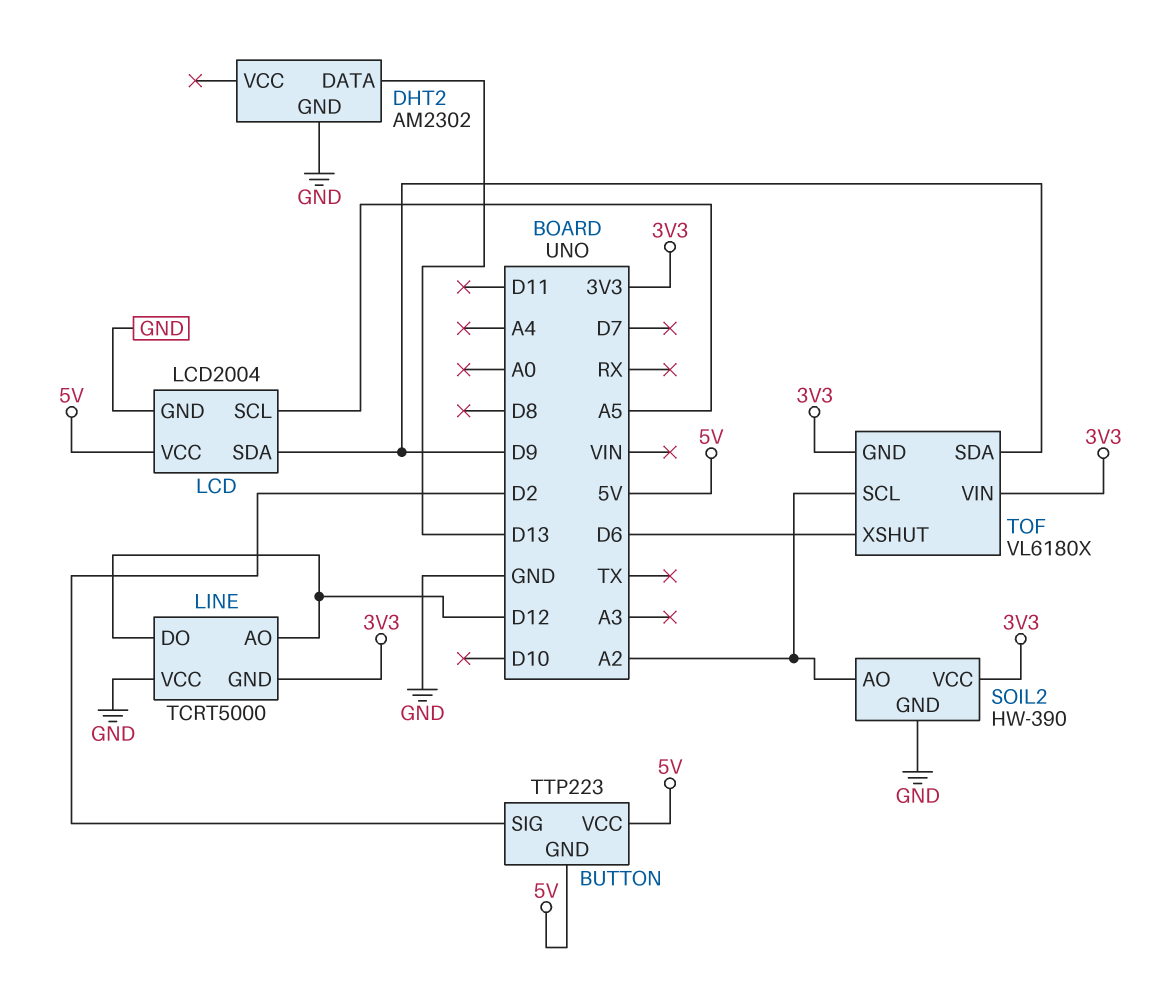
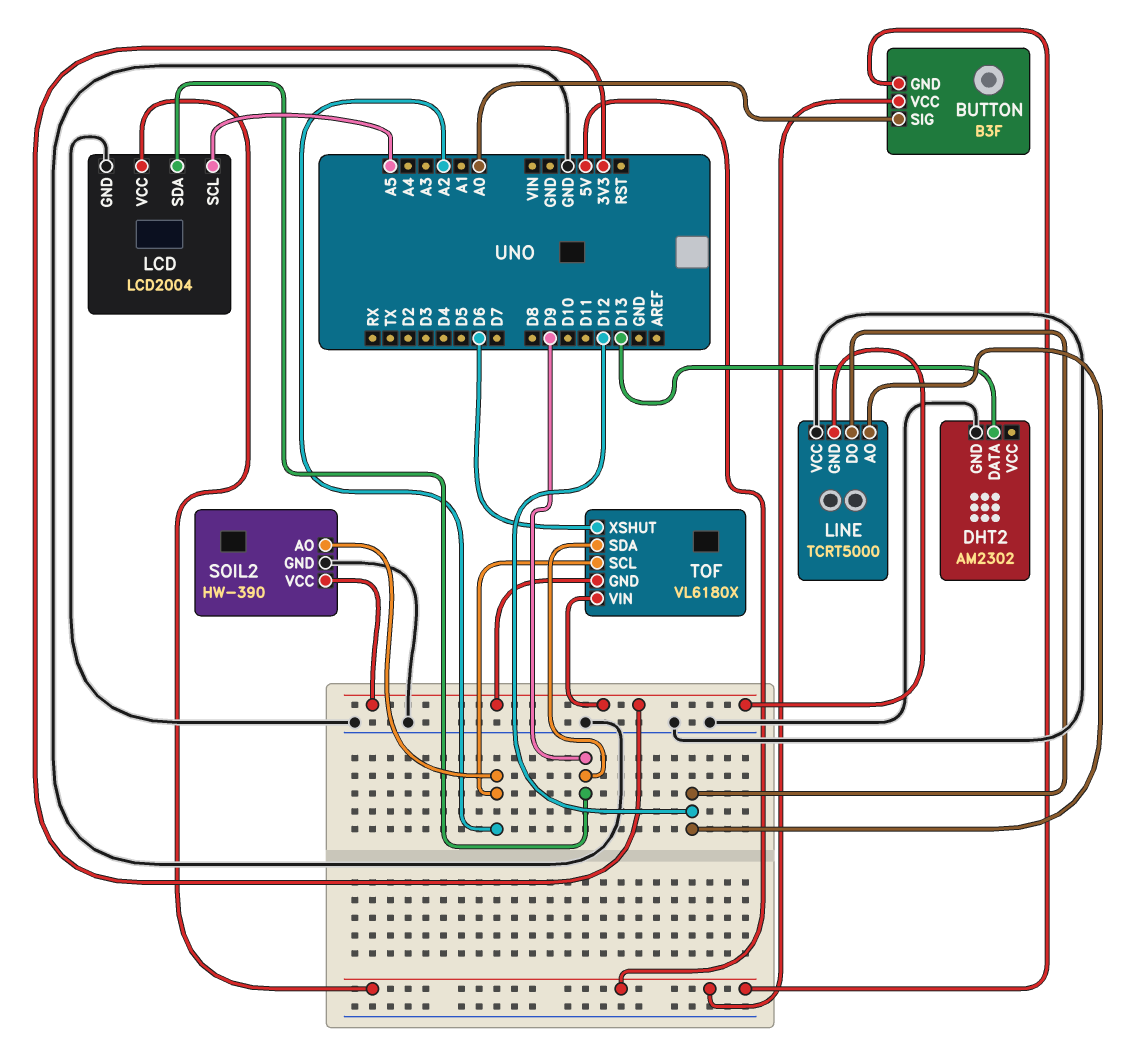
BUTTON: TTP223 -> B3F
BUTTON pin SIG: D2 -> A0

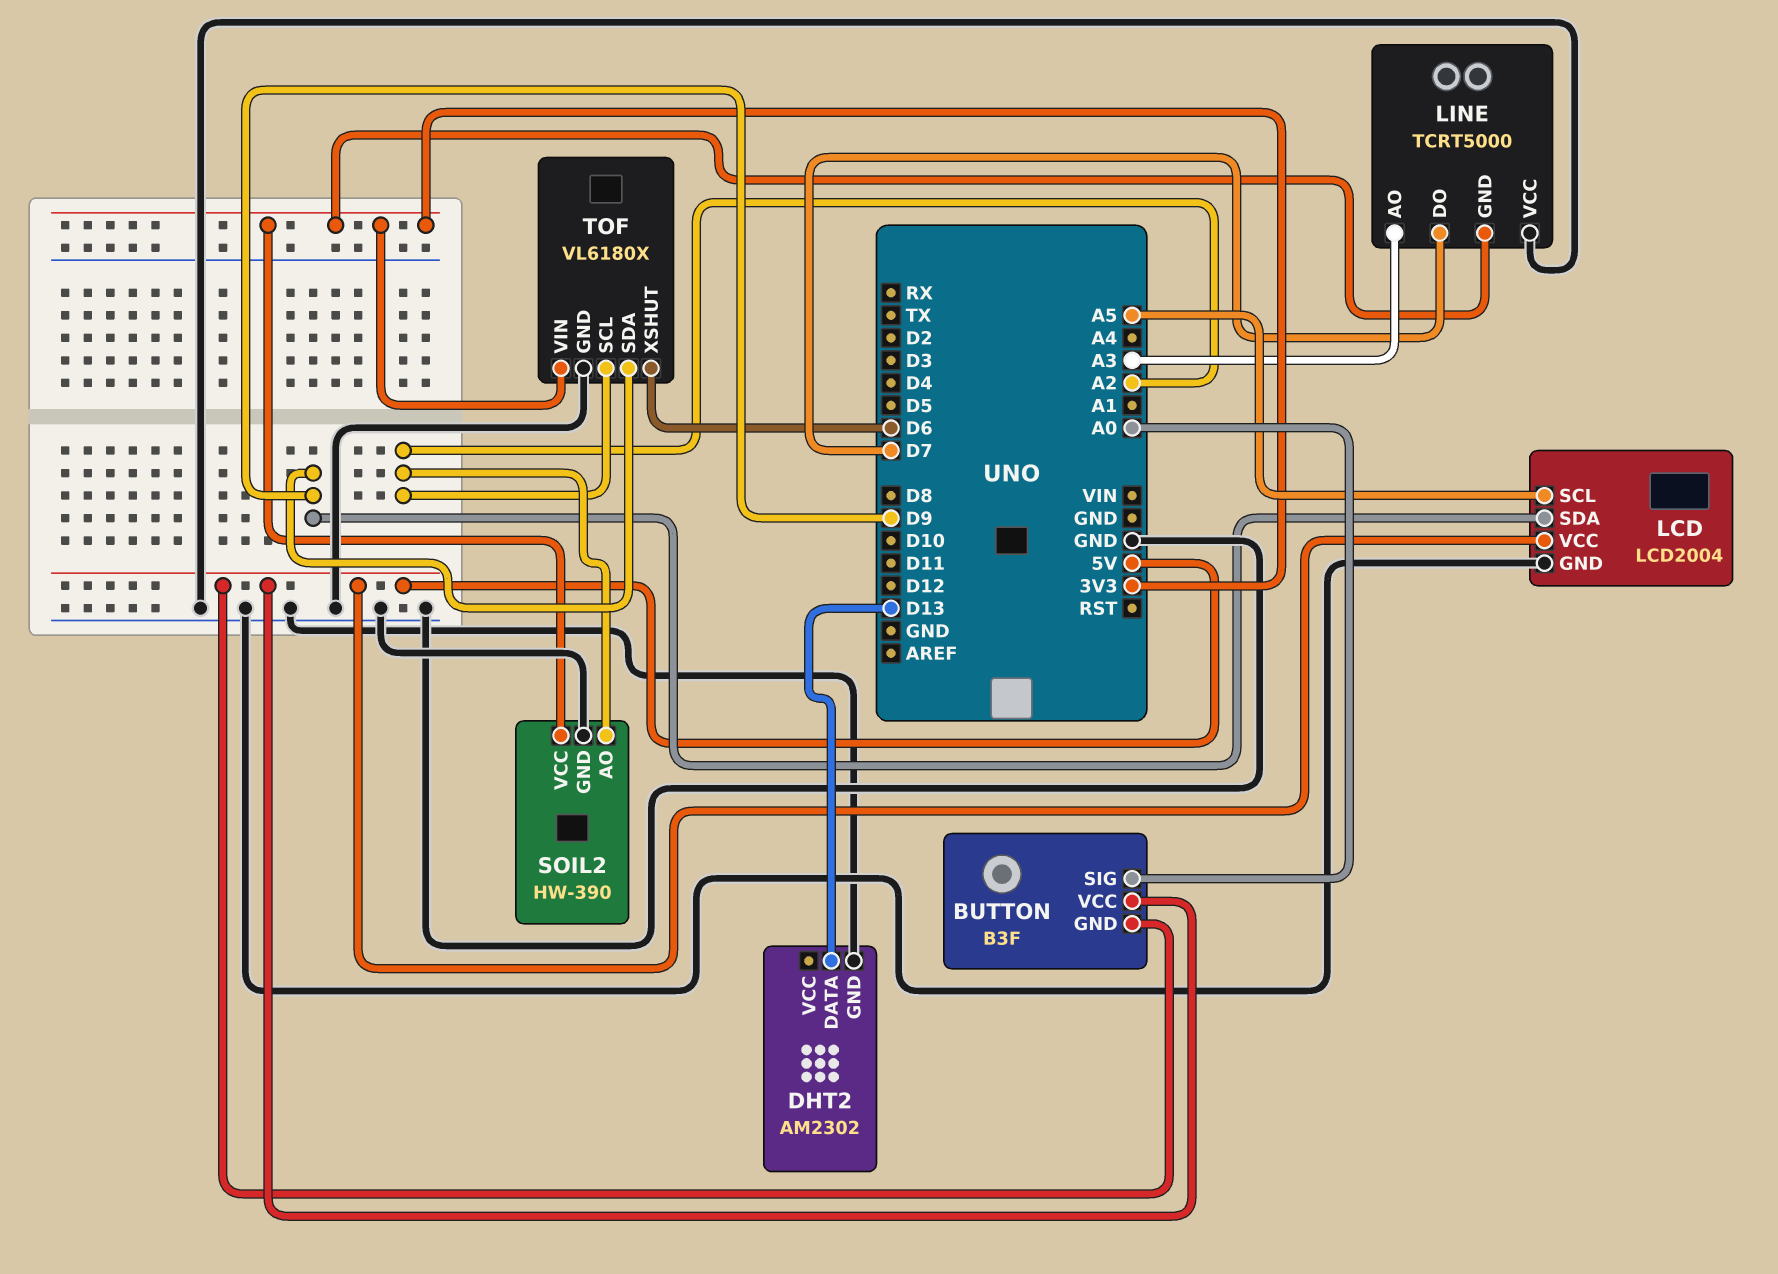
LINE pin AO: D12 -> A3
LINE pin DO: D12 -> D7
TOF pin GND: 3V3 -> GND

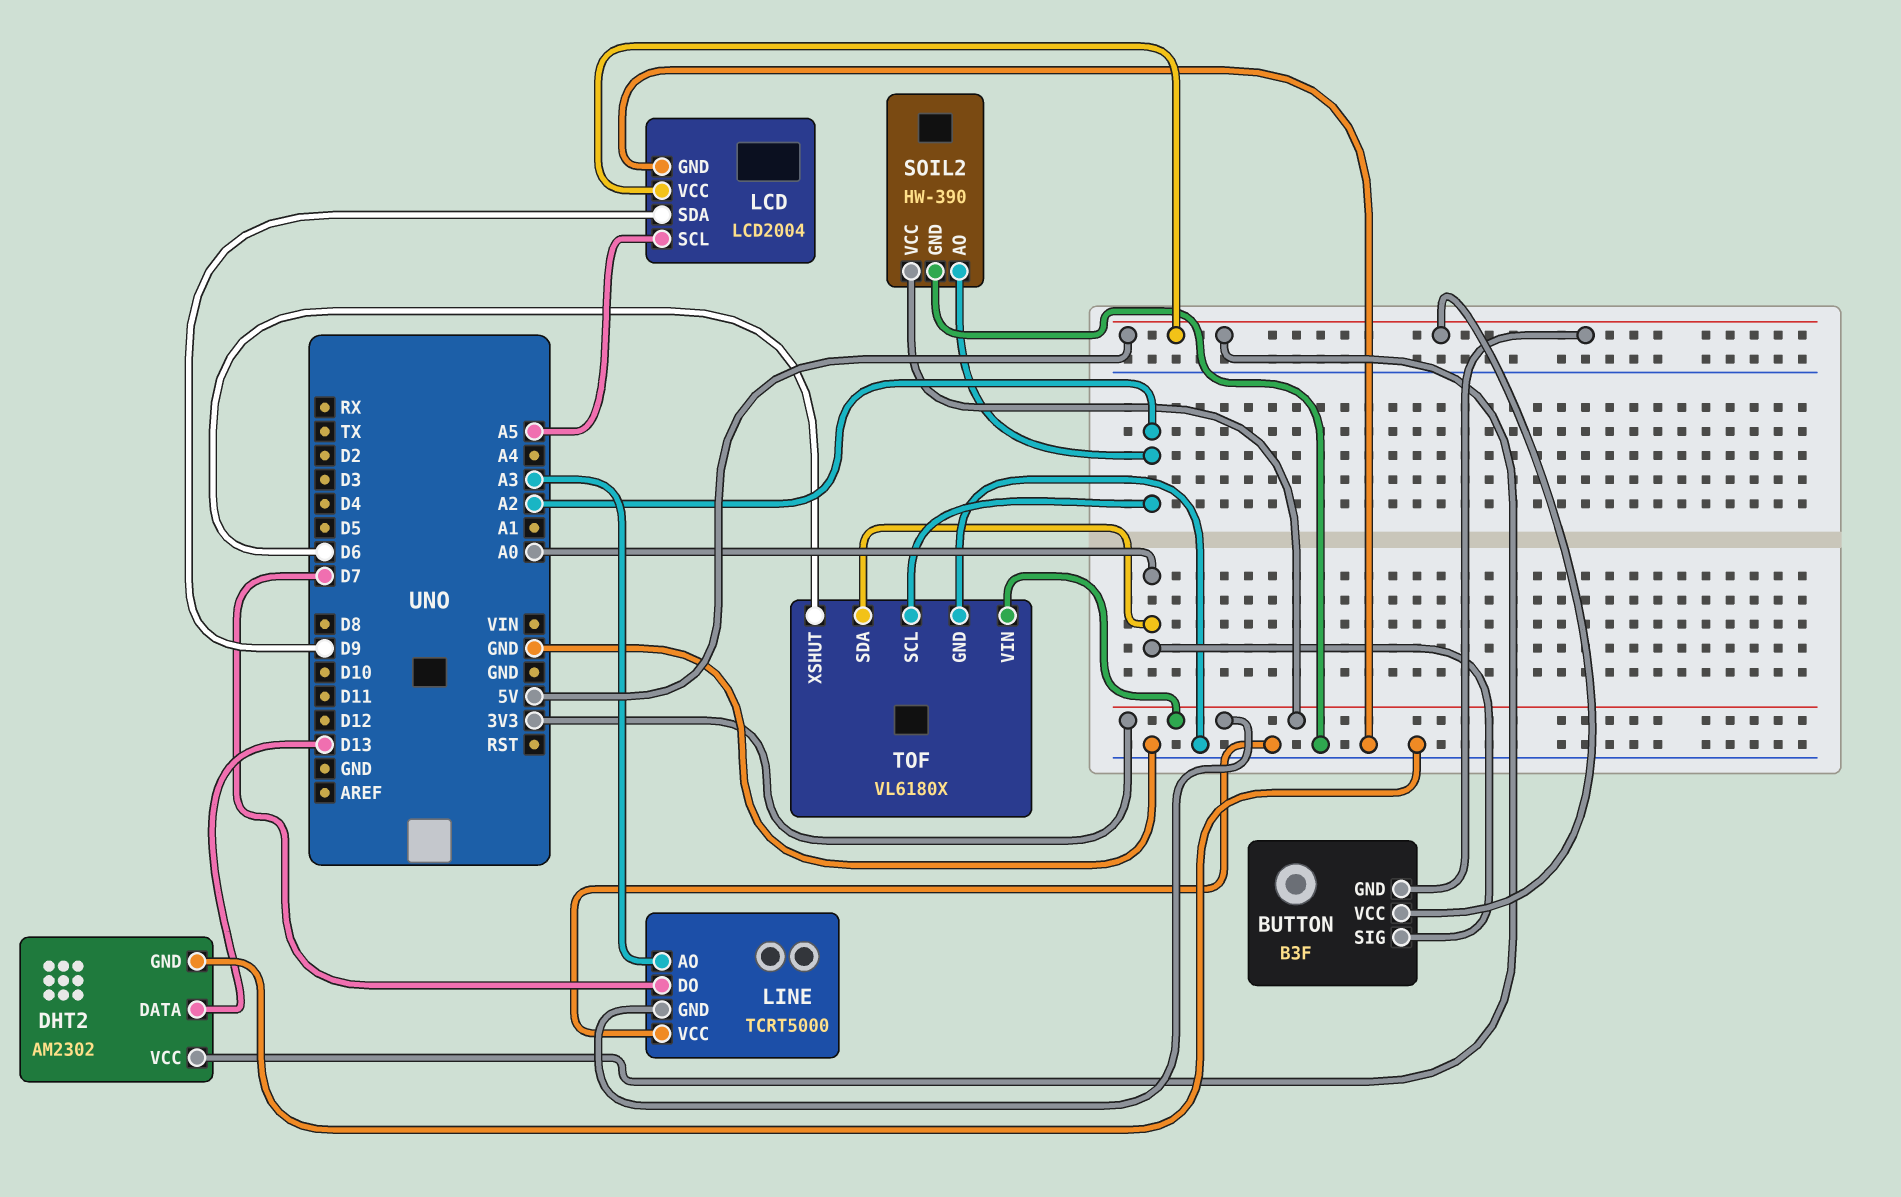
DHT2 pin VCC: none -> 5V
TOF pin SDA: D9 -> A0

